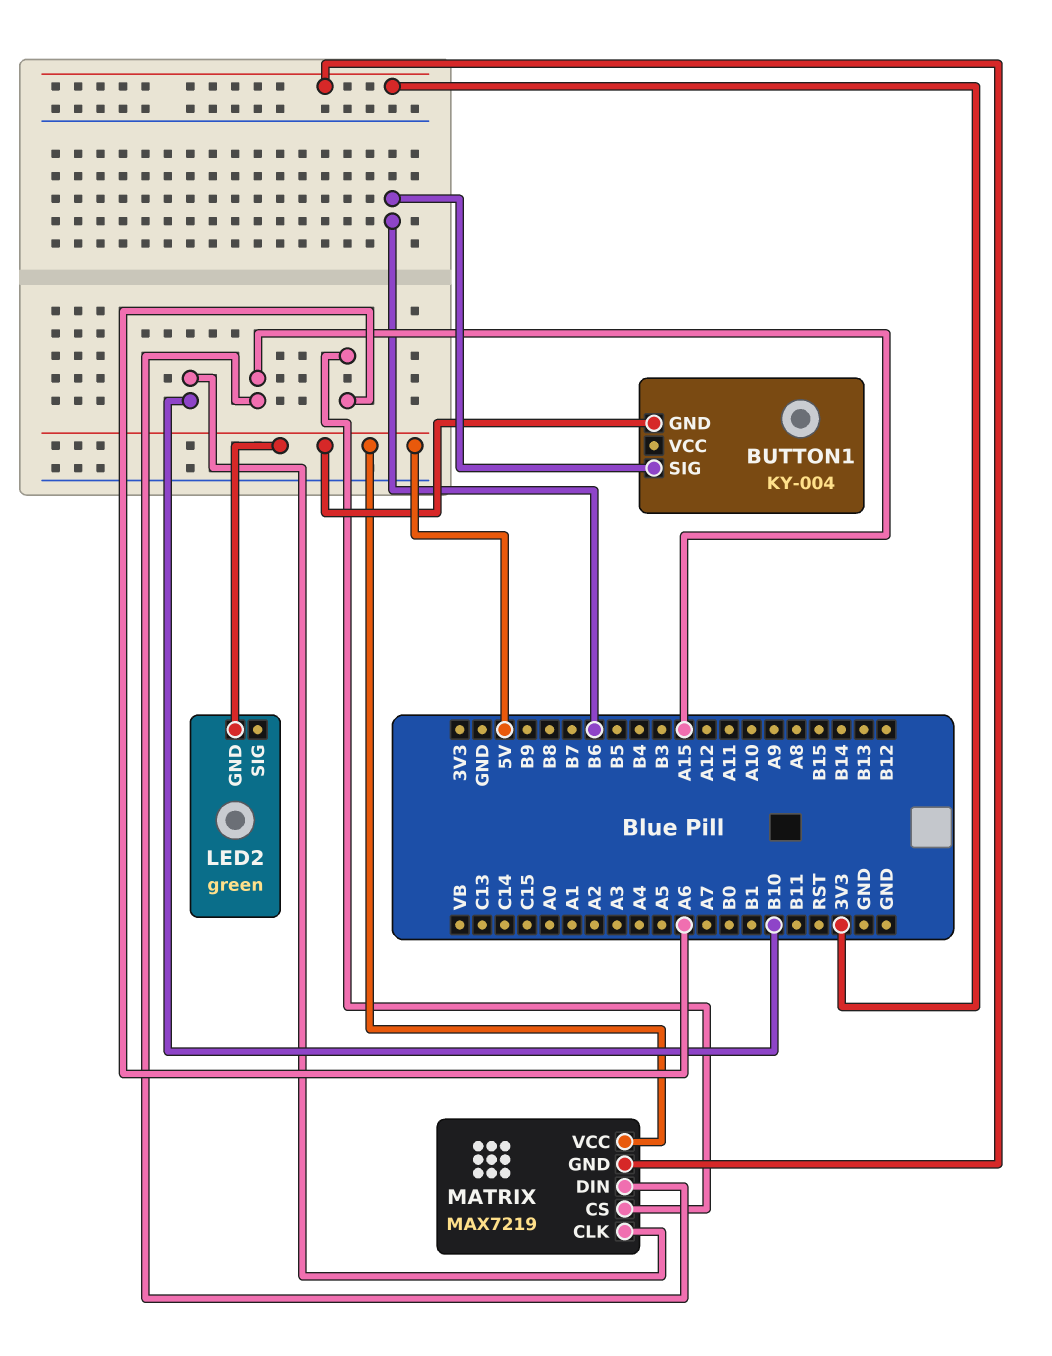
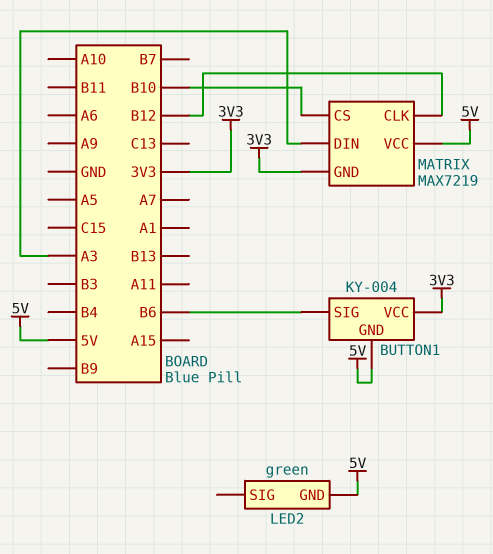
BUTTON1 pin VCC: none -> 3V3
MATRIX pin CLK: B10 -> B12
MATRIX pin CS: A6 -> B10
MATRIX pin DIN: A15 -> A3

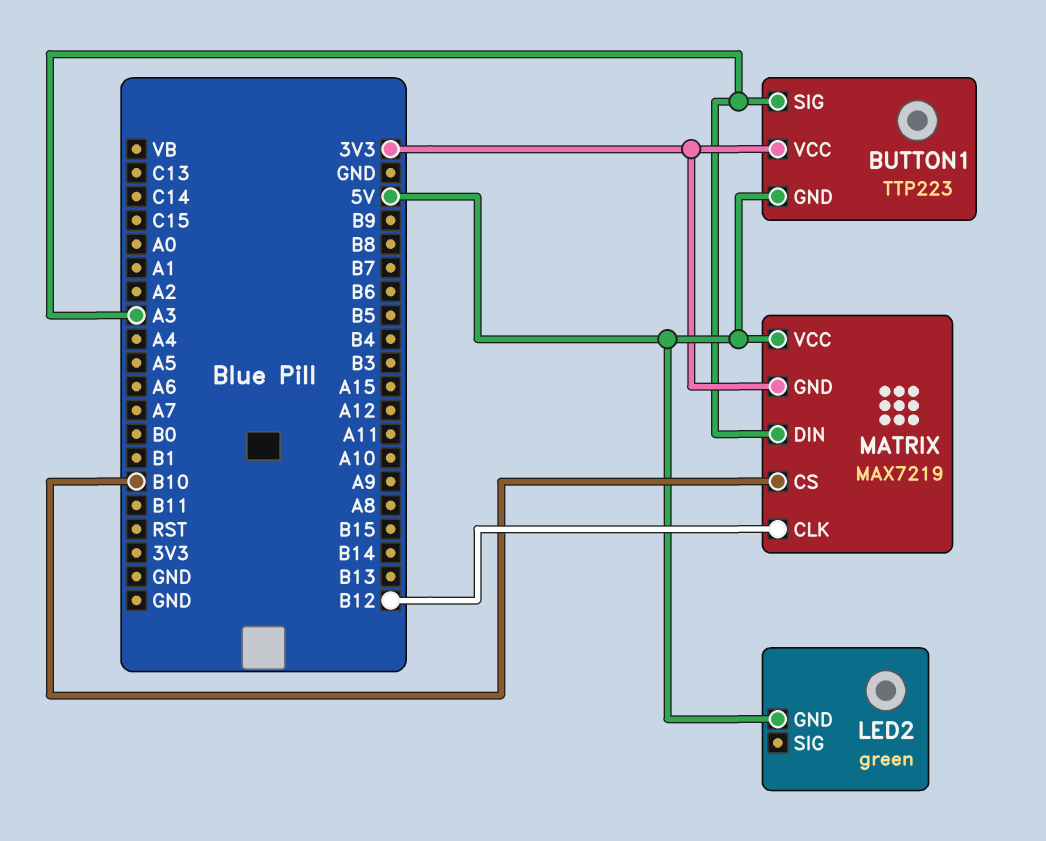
BUTTON1: KY-004 -> TTP223
BUTTON1 pin SIG: B6 -> A3

